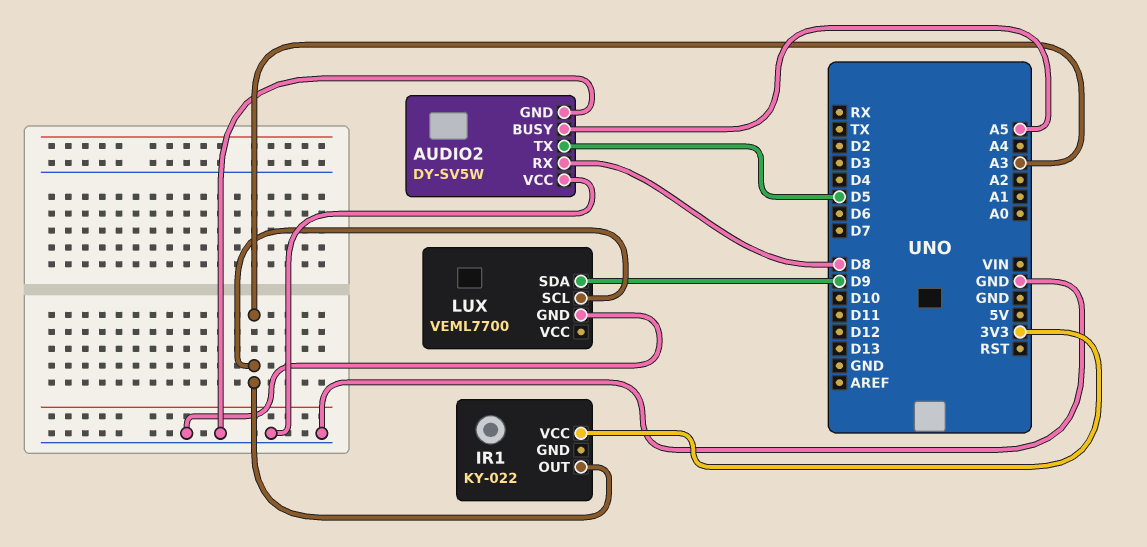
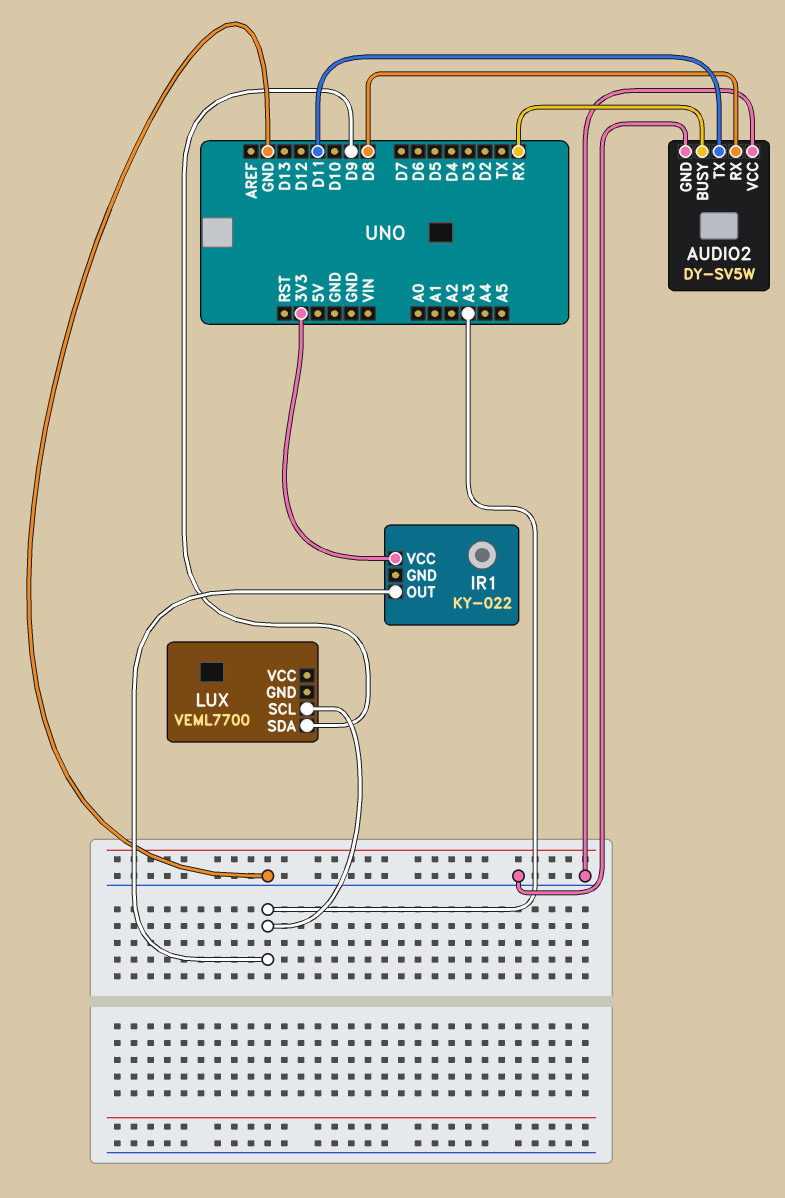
AUDIO2 pin BUSY: A5 -> RX
AUDIO2 pin TX: D5 -> D11
LUX pin GND: GND -> none

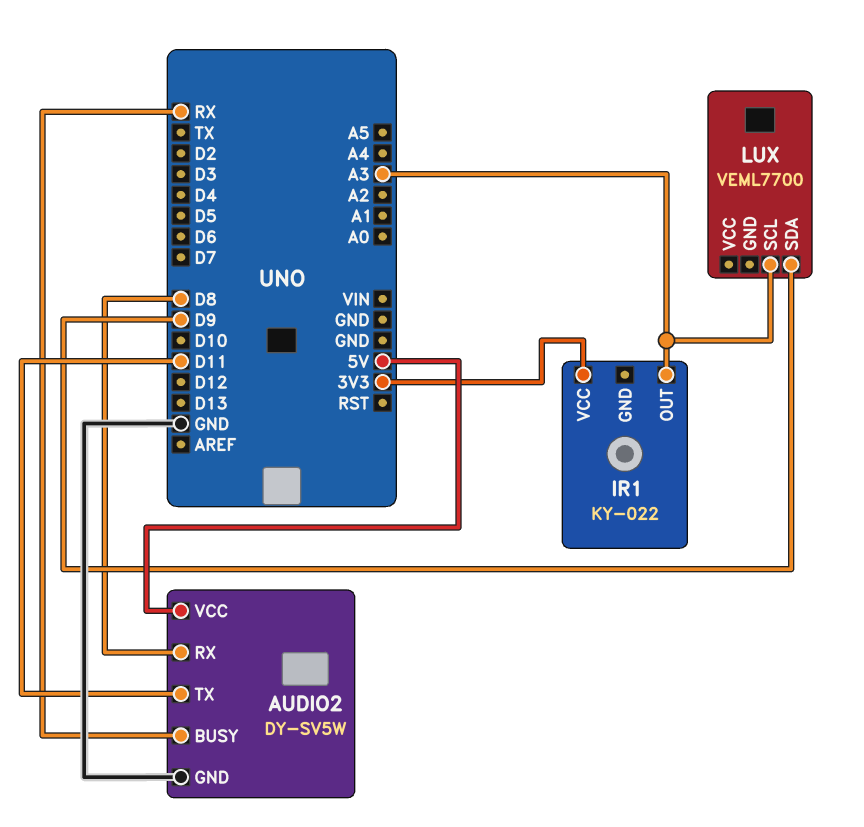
AUDIO2 pin VCC: GND -> 5V

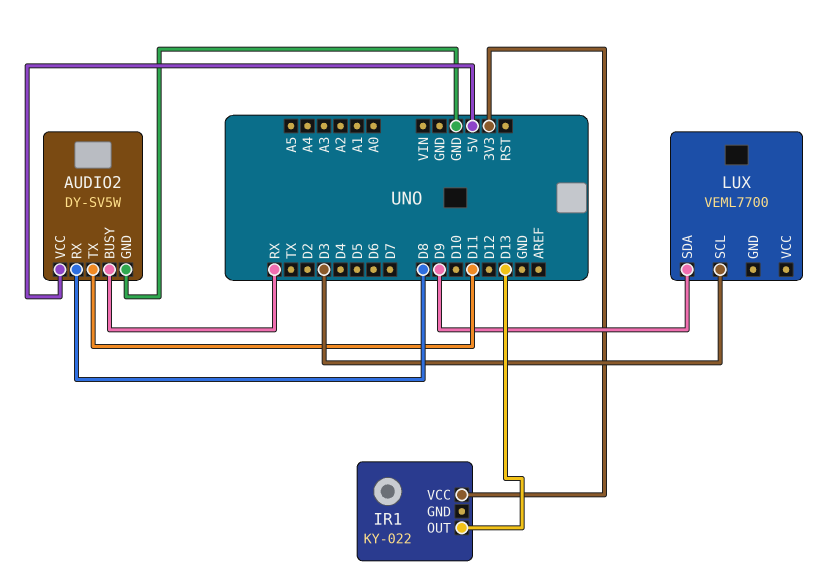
IR1 pin OUT: A3 -> D13
LUX pin SCL: A3 -> D3

